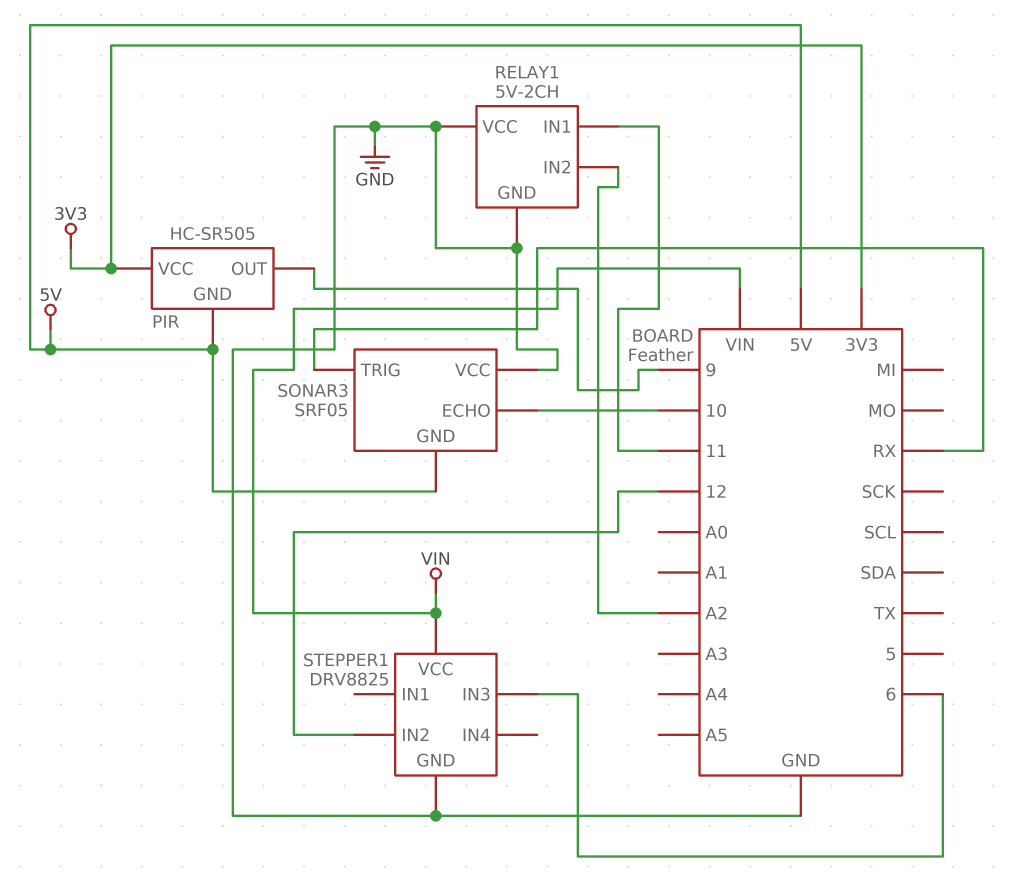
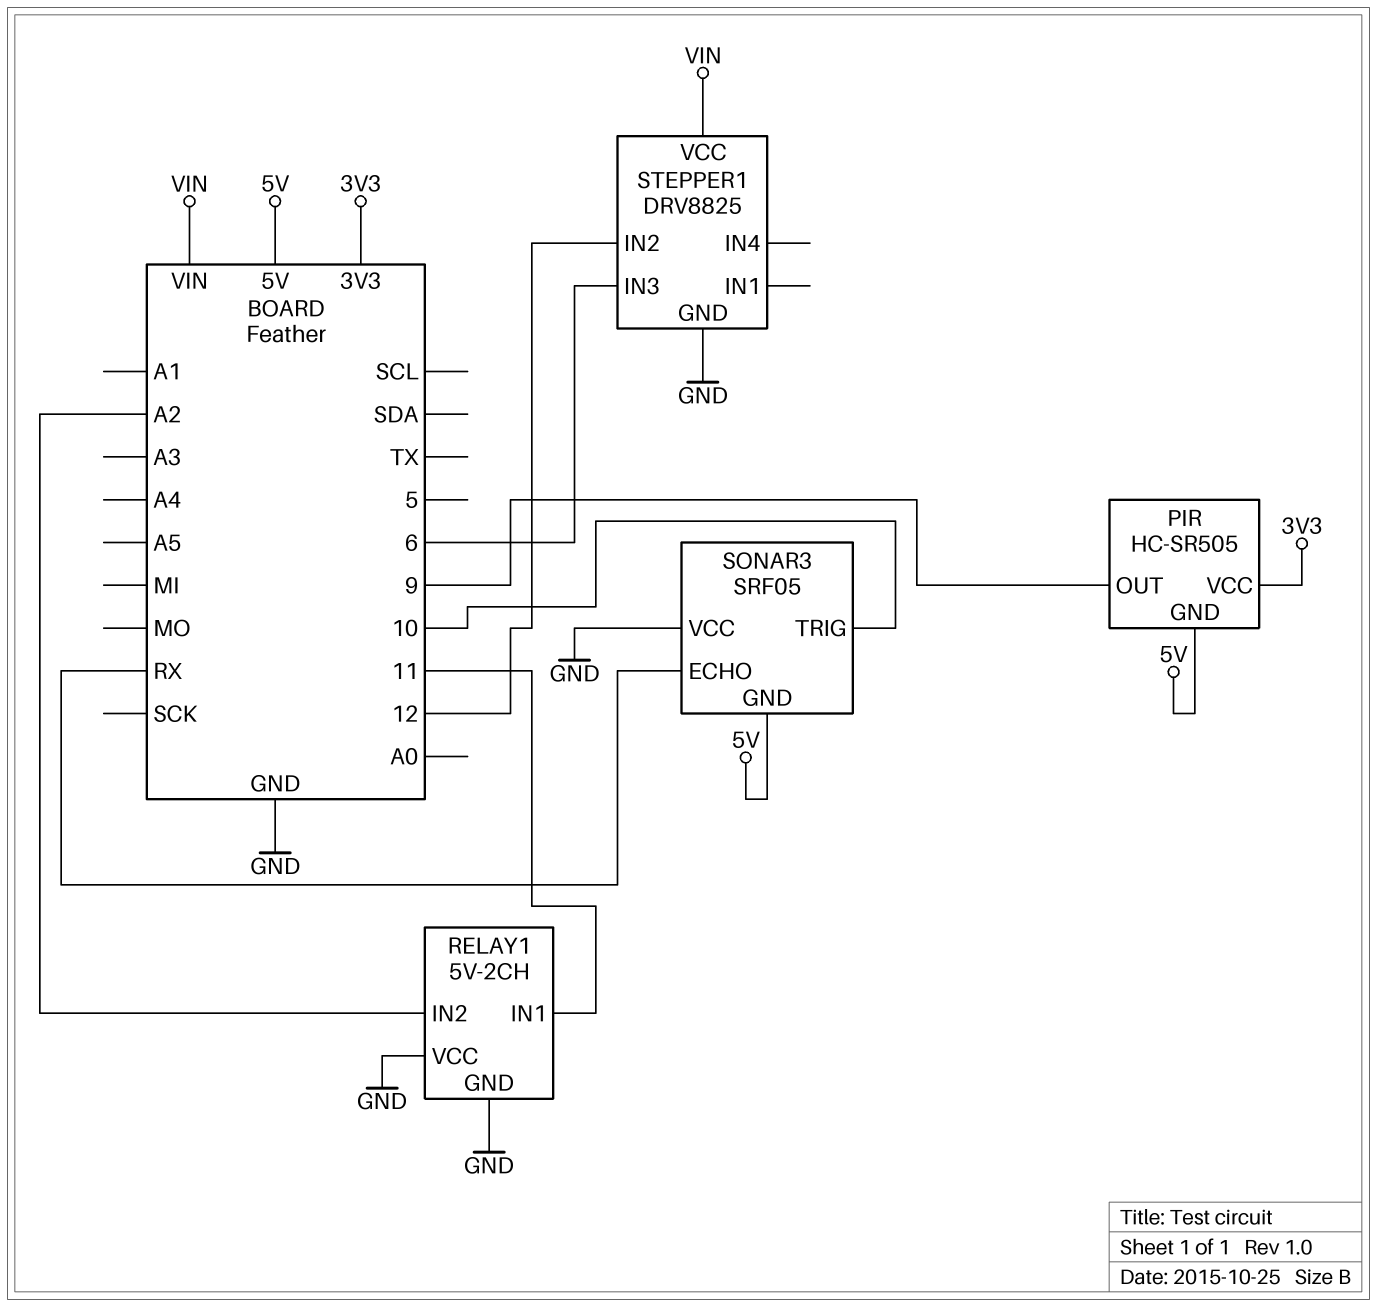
SONAR3 pin ECHO: 10 -> RX
SONAR3 pin TRIG: RX -> 10

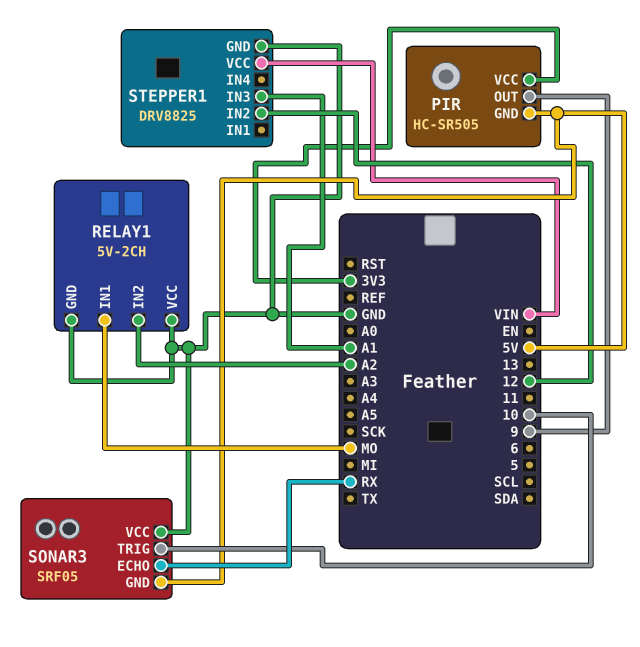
RELAY1 pin IN1: 11 -> MO
STEPPER1 pin IN3: 6 -> A1

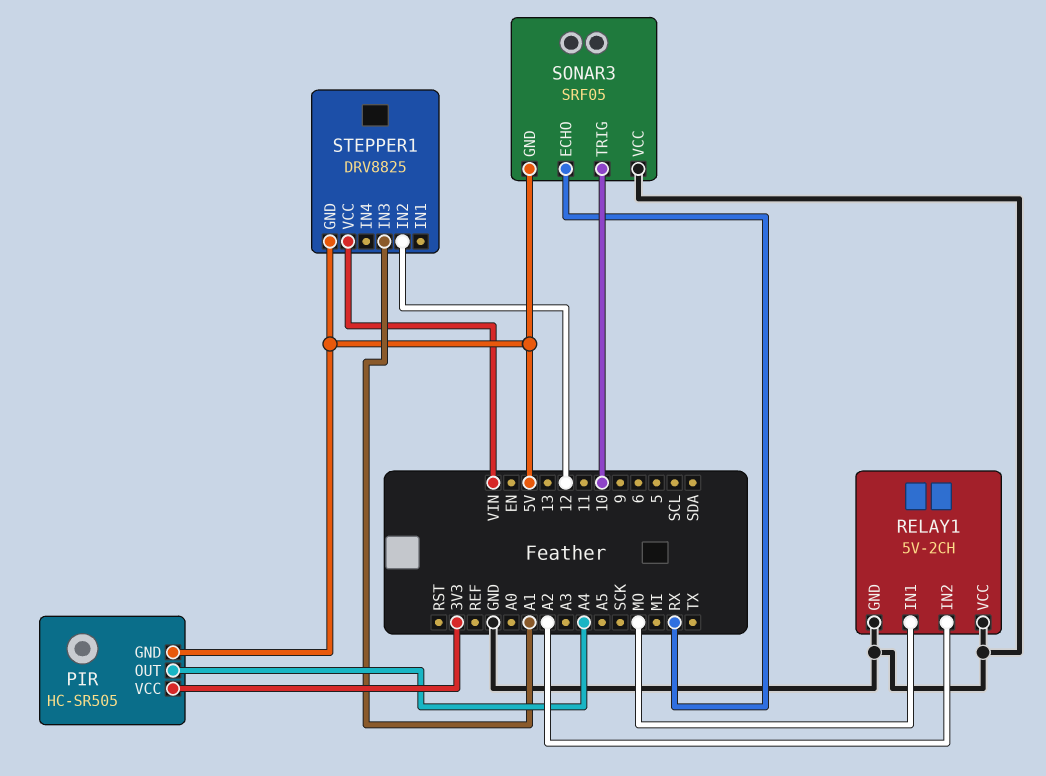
PIR pin OUT: 9 -> A4
STEPPER1 pin GND: GND -> 5V

